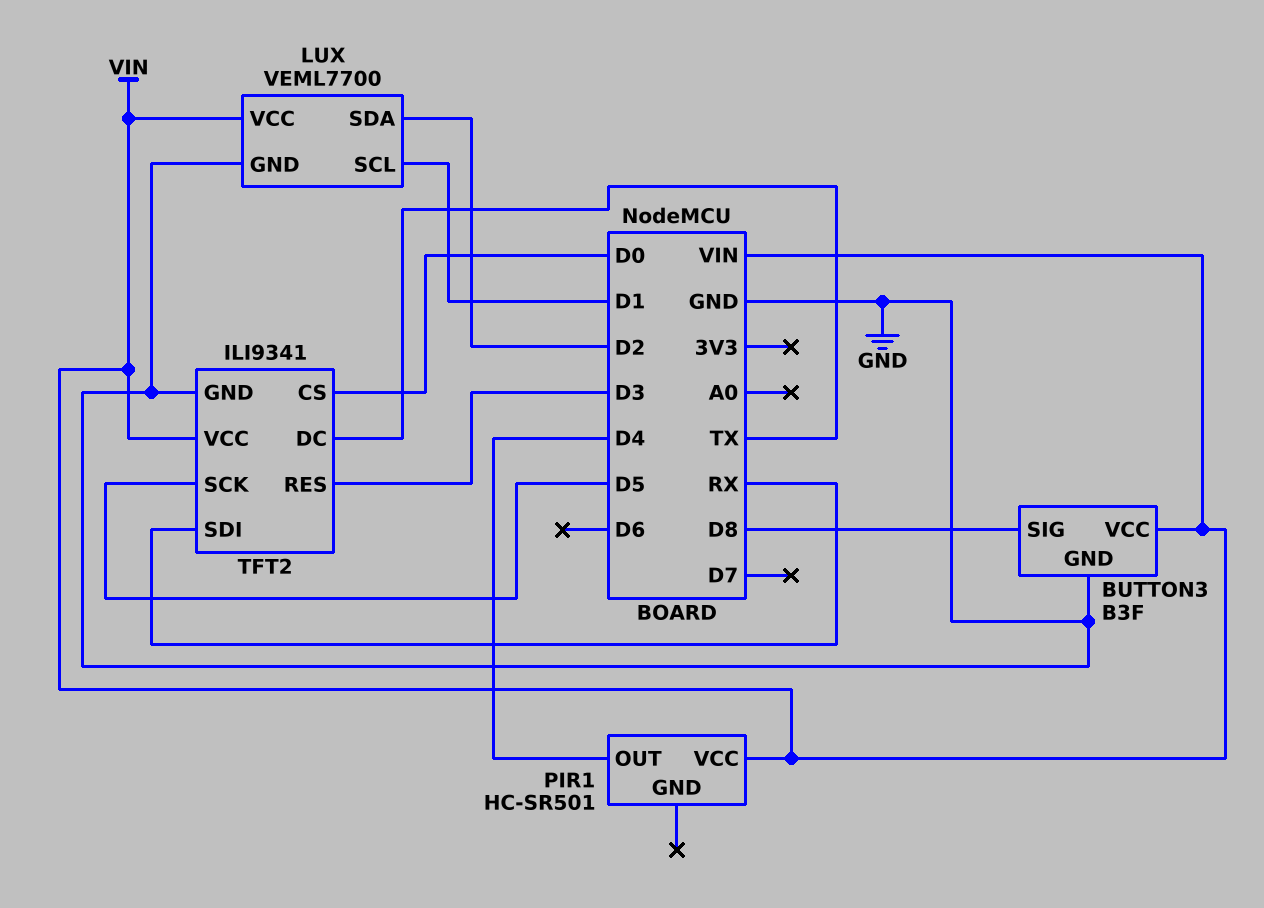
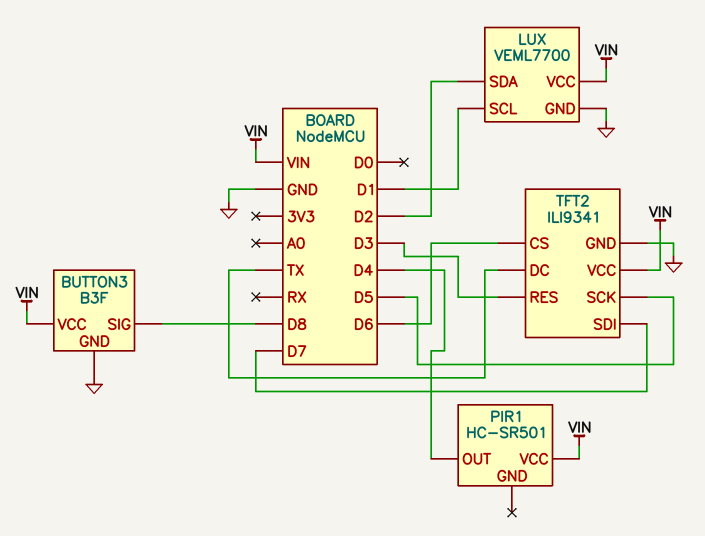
TFT2 pin CS: D0 -> D6
TFT2 pin SDI: RX -> D7

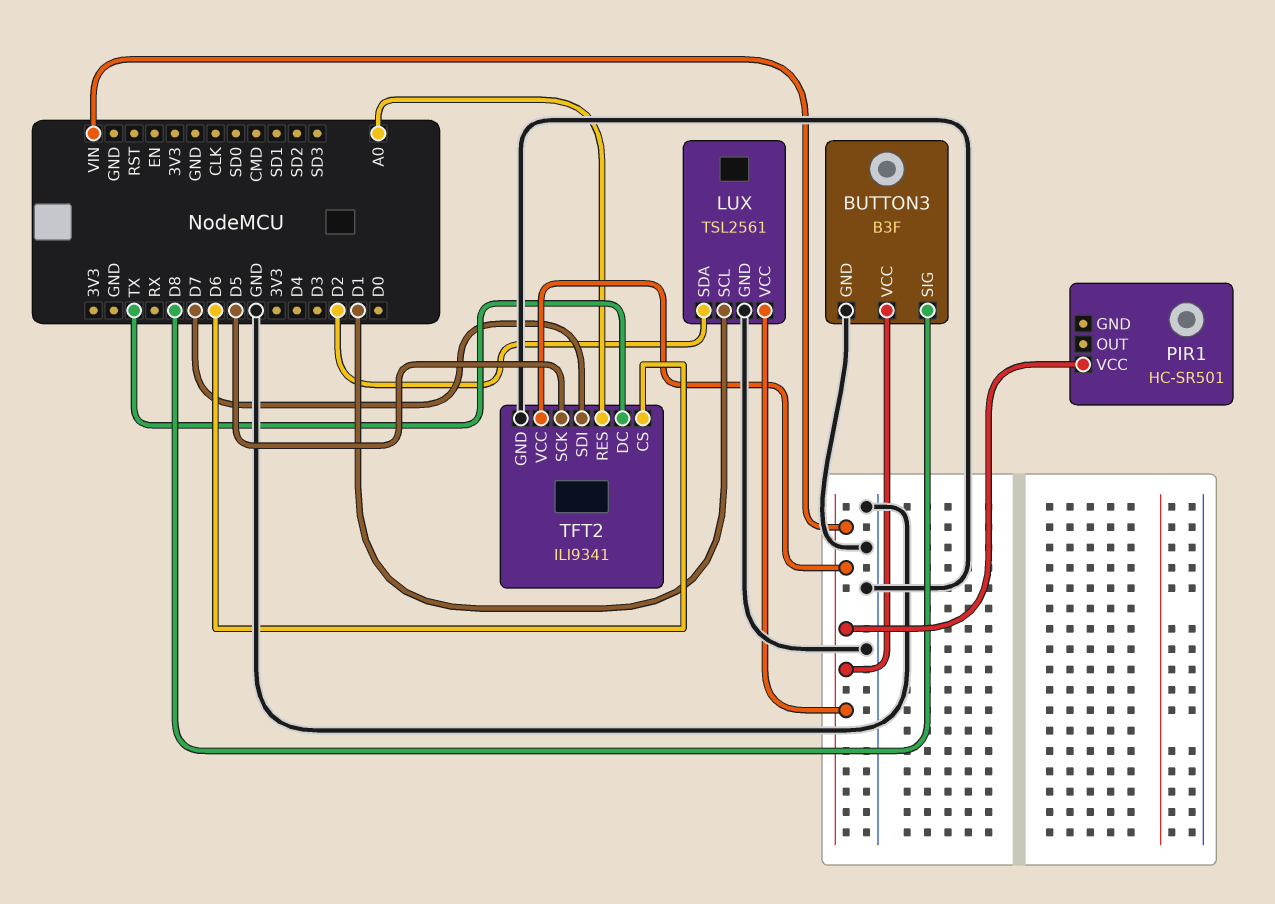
LUX: VEML7700 -> TSL2561
PIR1 pin OUT: D4 -> none
TFT2 pin RES: D3 -> A0

